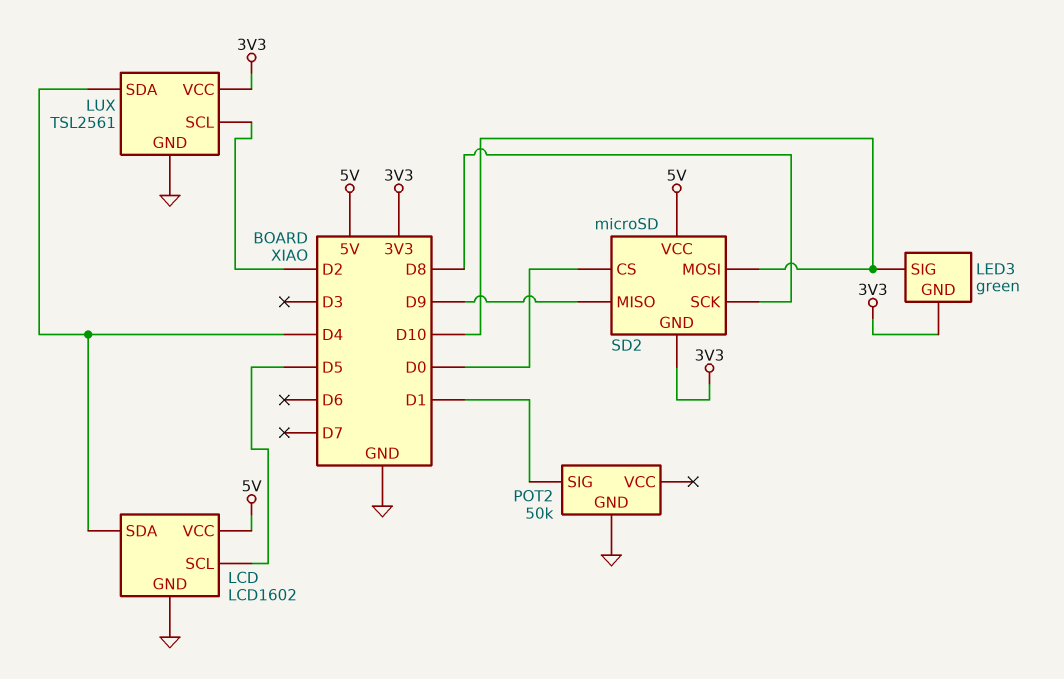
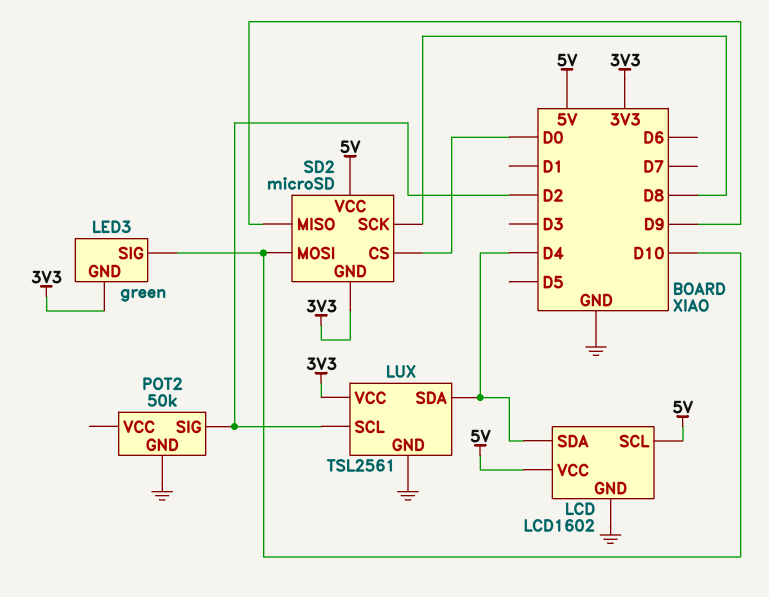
LCD pin SCL: D5 -> 5V
POT2 pin SIG: D1 -> D2

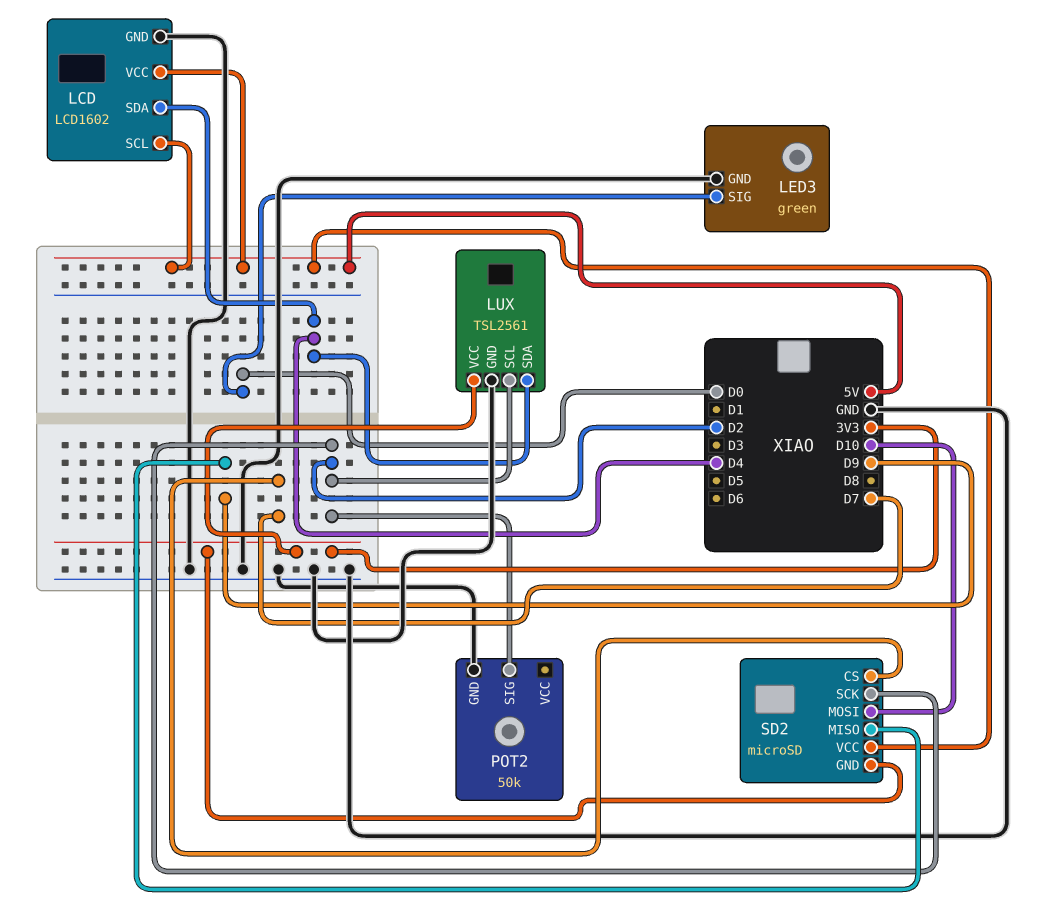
LED3 pin GND: 3V3 -> GND
LED3 pin SIG: D10 -> D0
SD2 pin CS: D0 -> D7
SD2 pin SCK: D8 -> D2

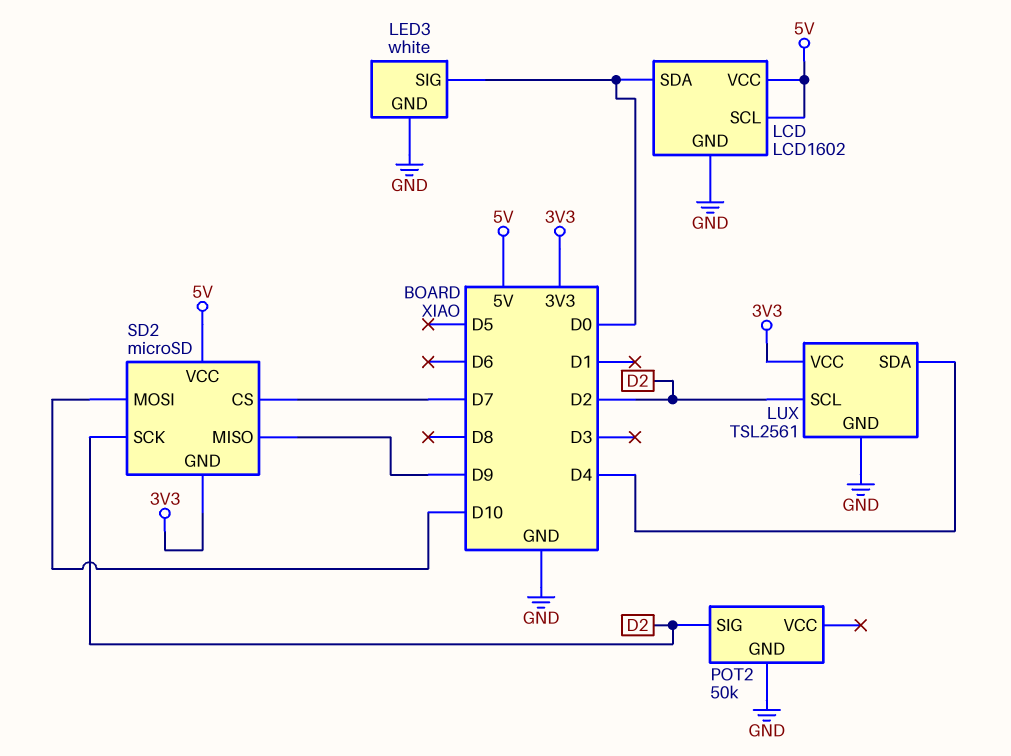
LCD pin SDA: D4 -> D0
LED3: green -> white

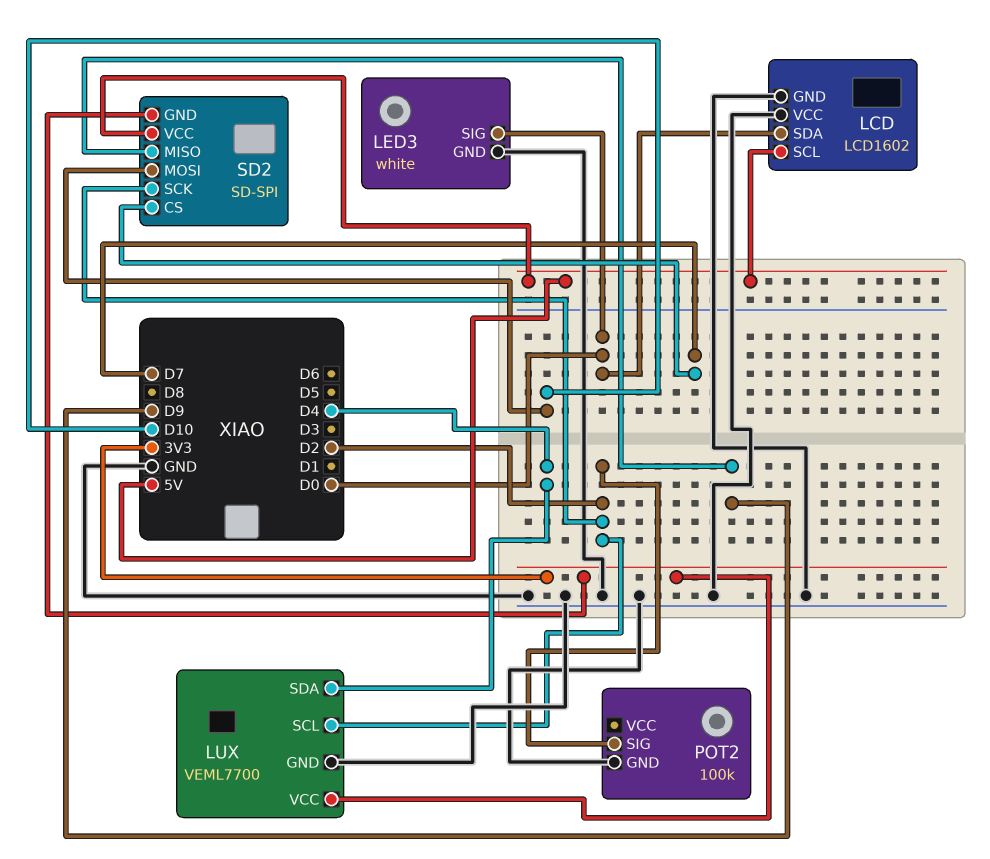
LCD pin VCC: 5V -> GND
LUX: TSL2561 -> VEML7700
POT2: 50k -> 100k
SD2: microSD -> SD-SPI

